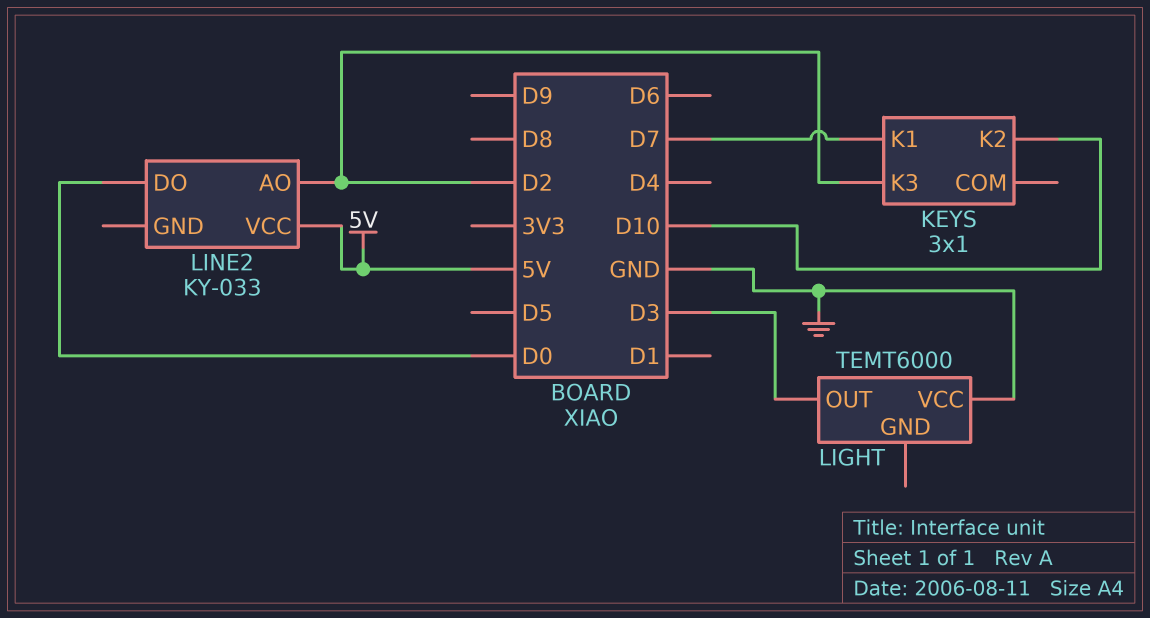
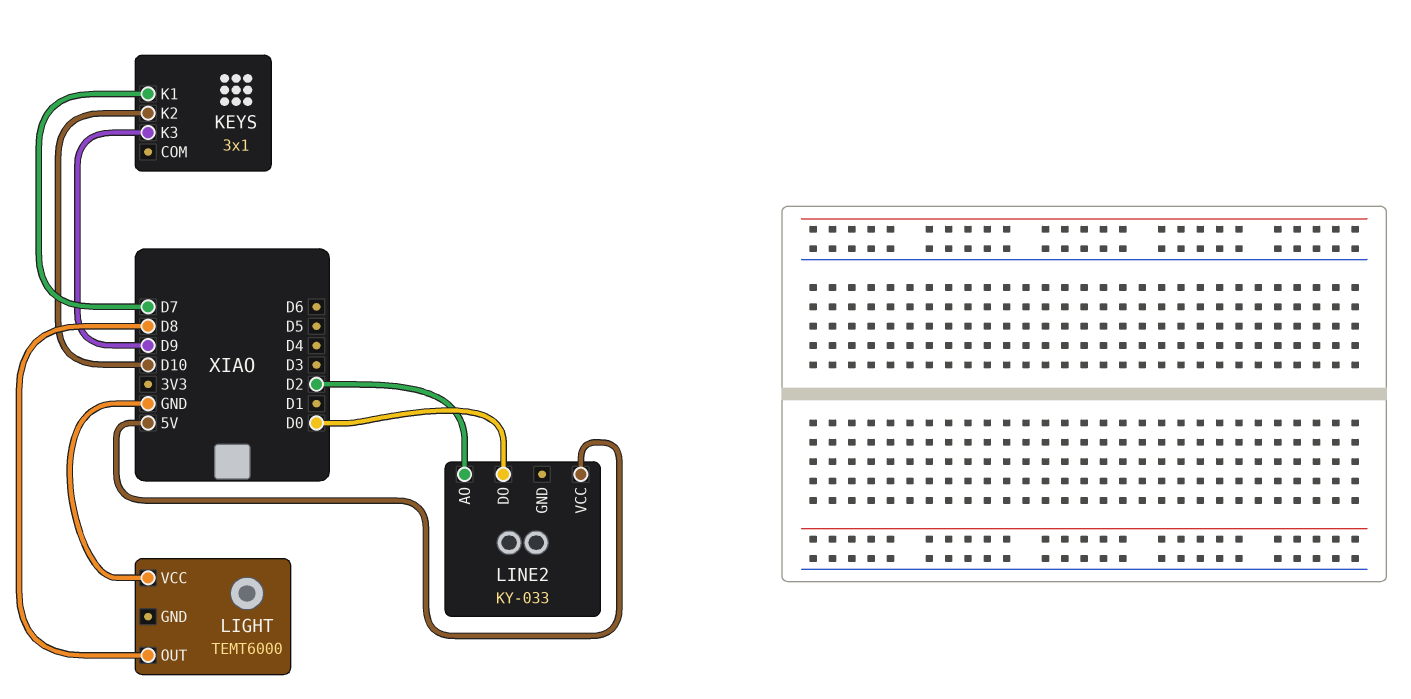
KEYS pin K3: D2 -> D9
LIGHT pin OUT: D3 -> D8

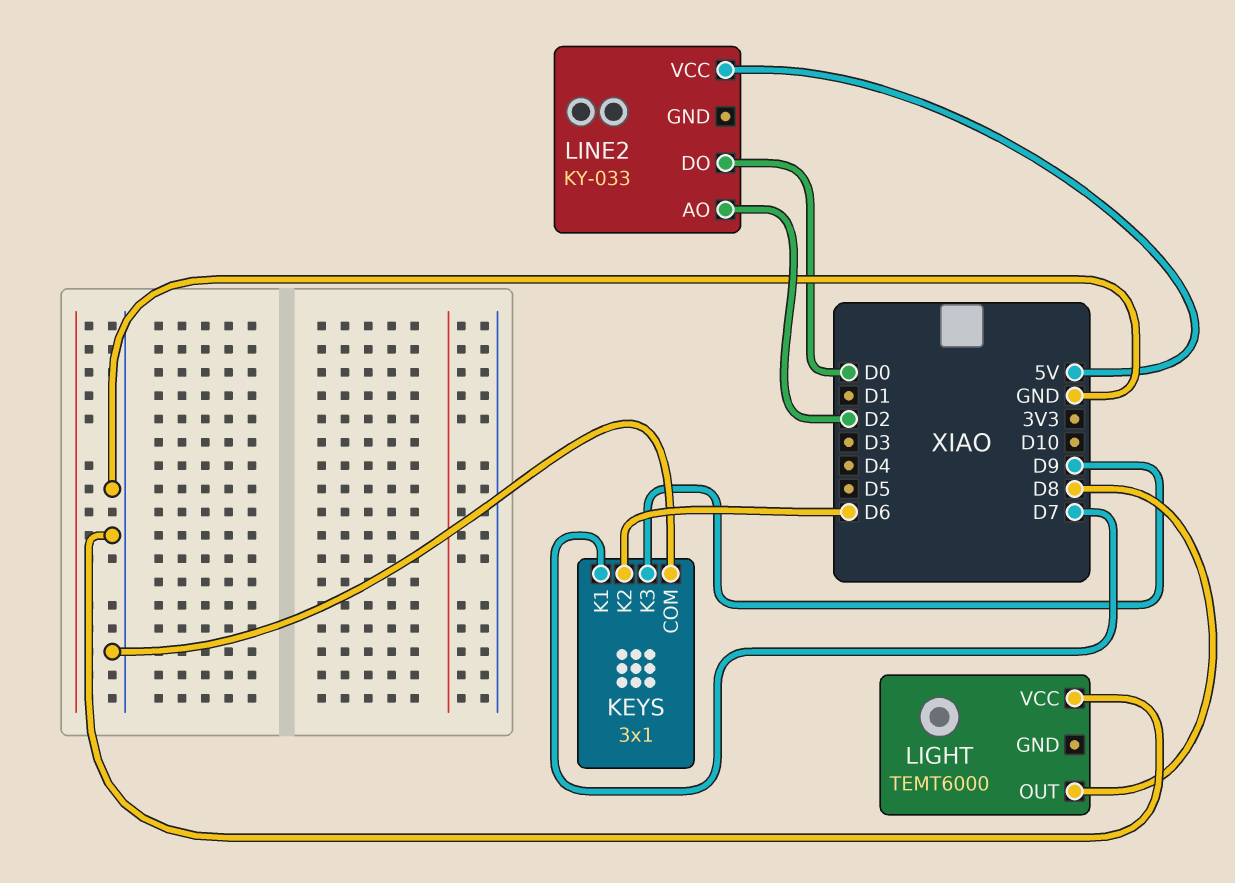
KEYS pin COM: none -> GND
KEYS pin K2: D10 -> D6

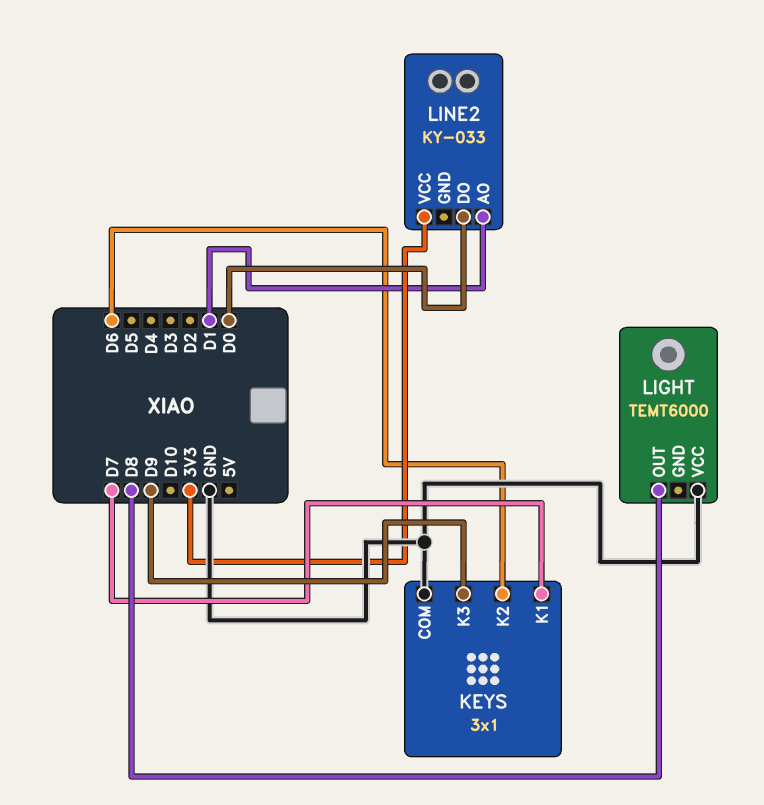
LINE2 pin AO: D2 -> D1
LINE2 pin VCC: 5V -> 3V3

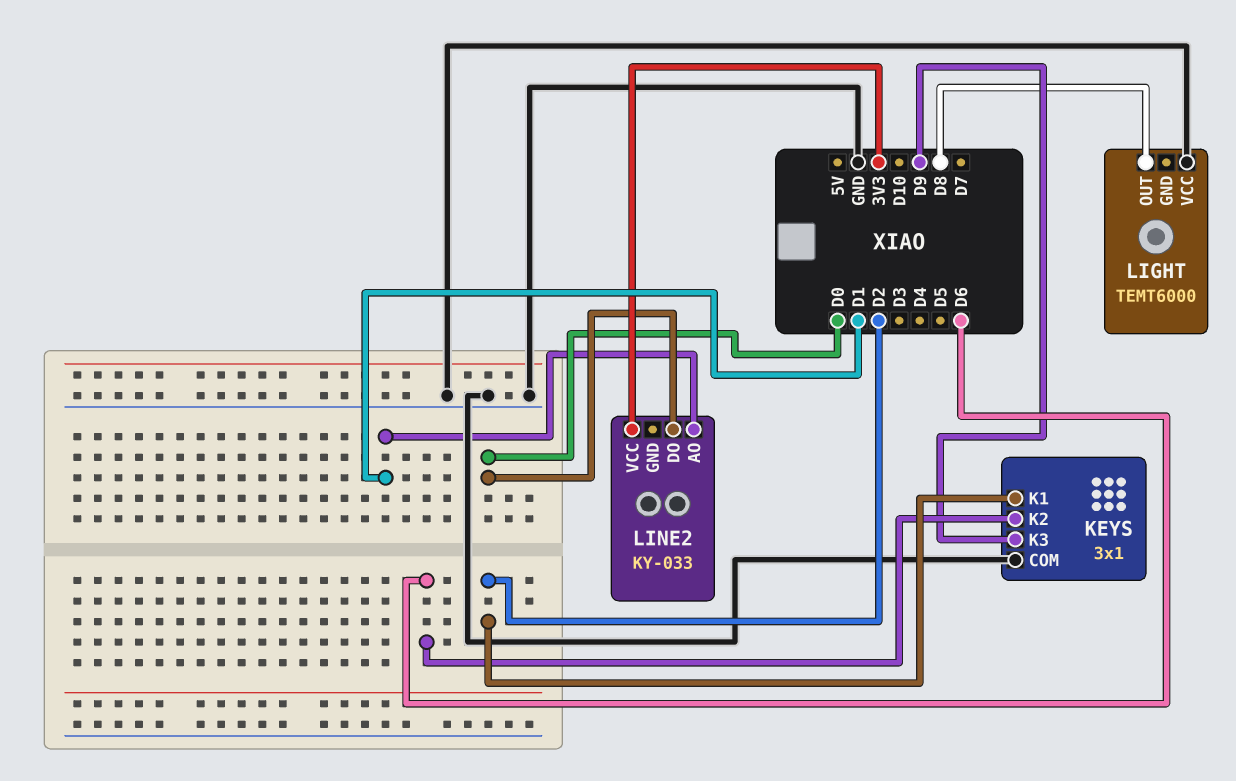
KEYS pin K1: D7 -> D2

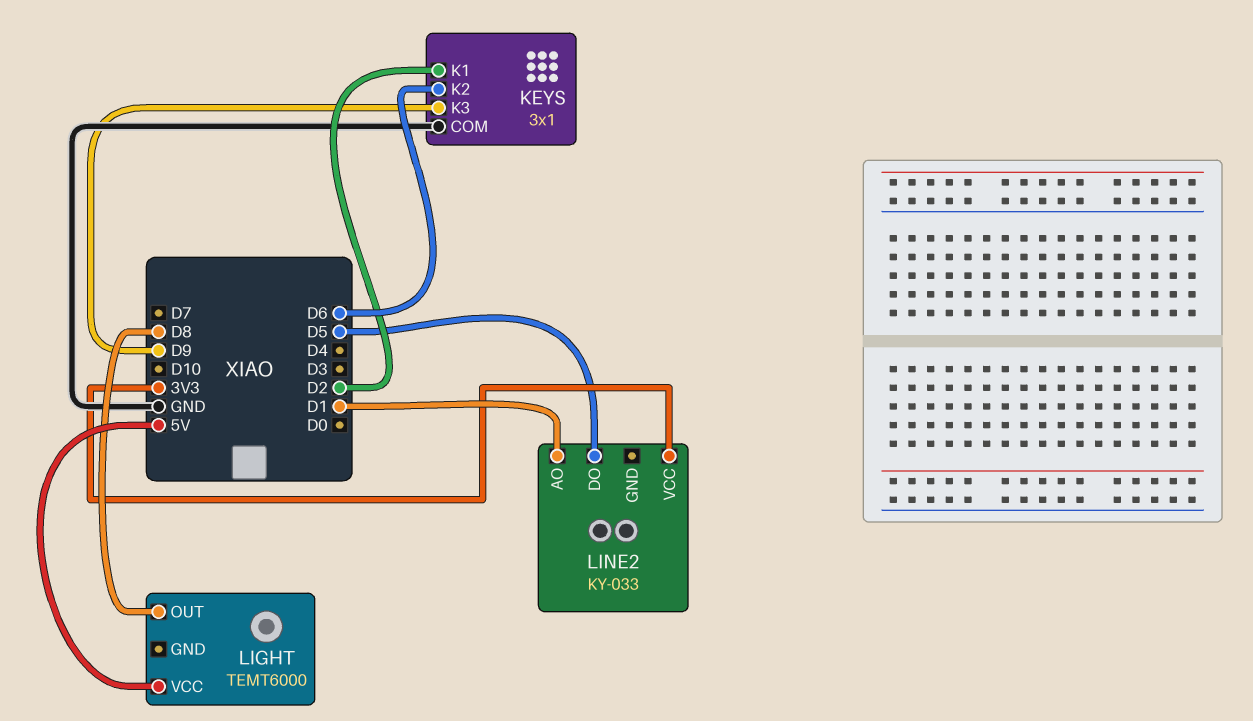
LIGHT pin VCC: GND -> 5V
LINE2 pin DO: D0 -> D5

